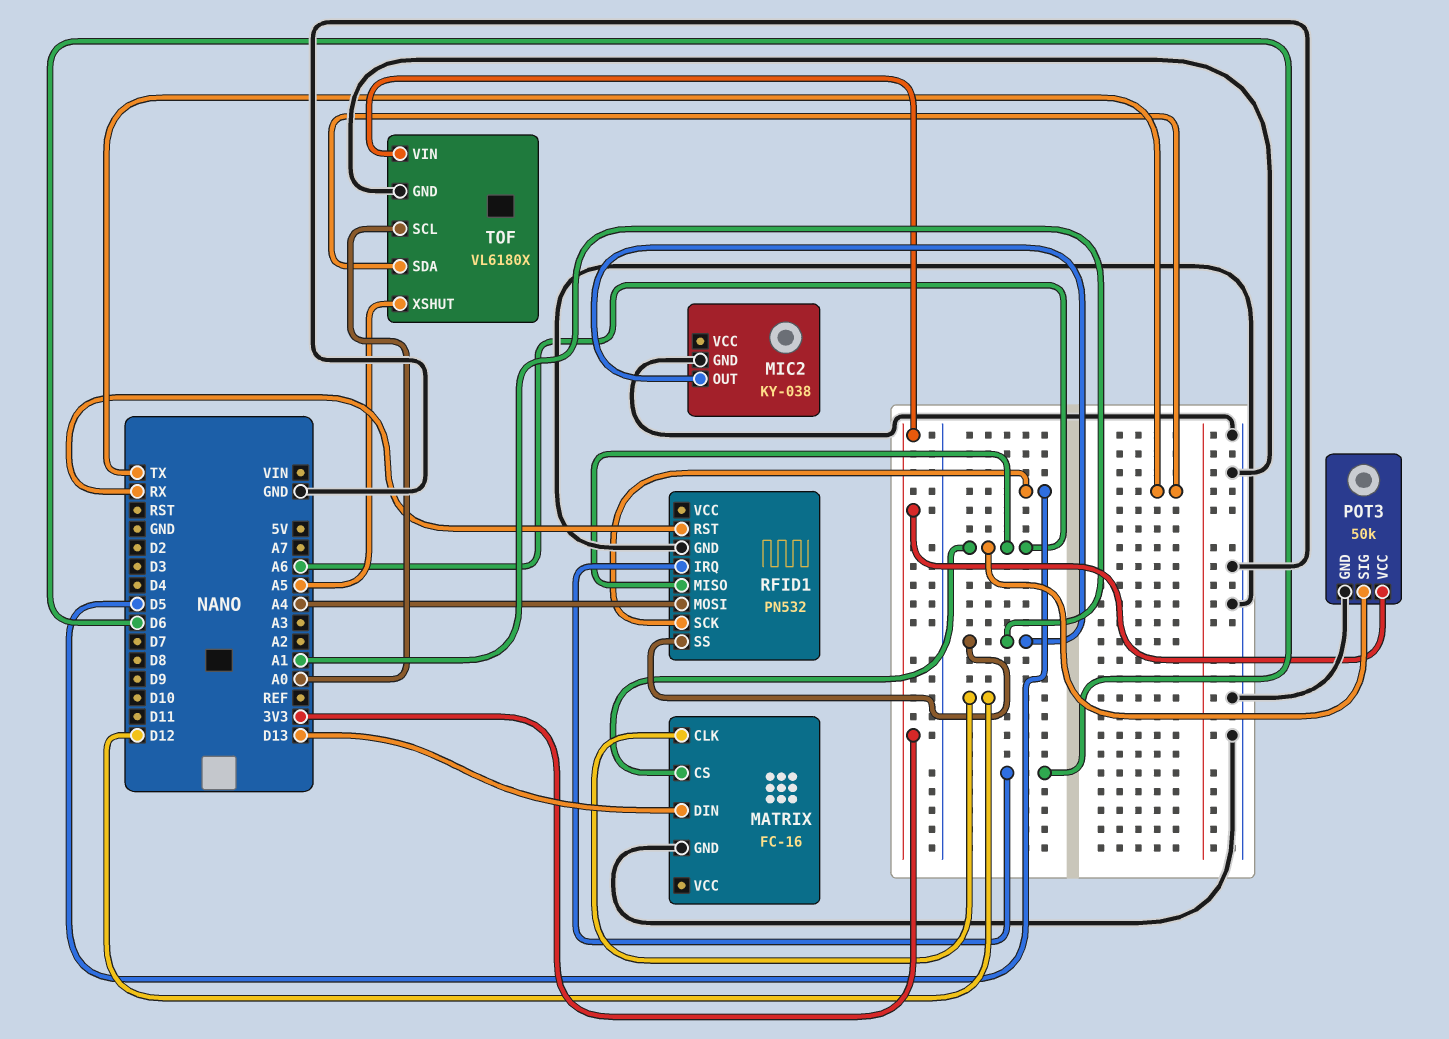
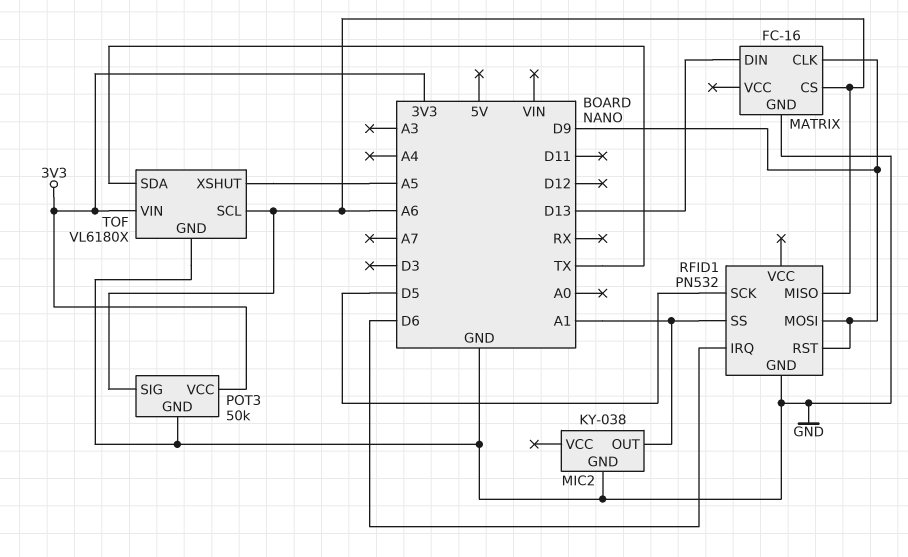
MATRIX pin CLK: D12 -> D9
RFID1 pin MOSI: A4 -> D9
RFID1 pin RST: RX -> D9
TOF pin SCL: A0 -> A6

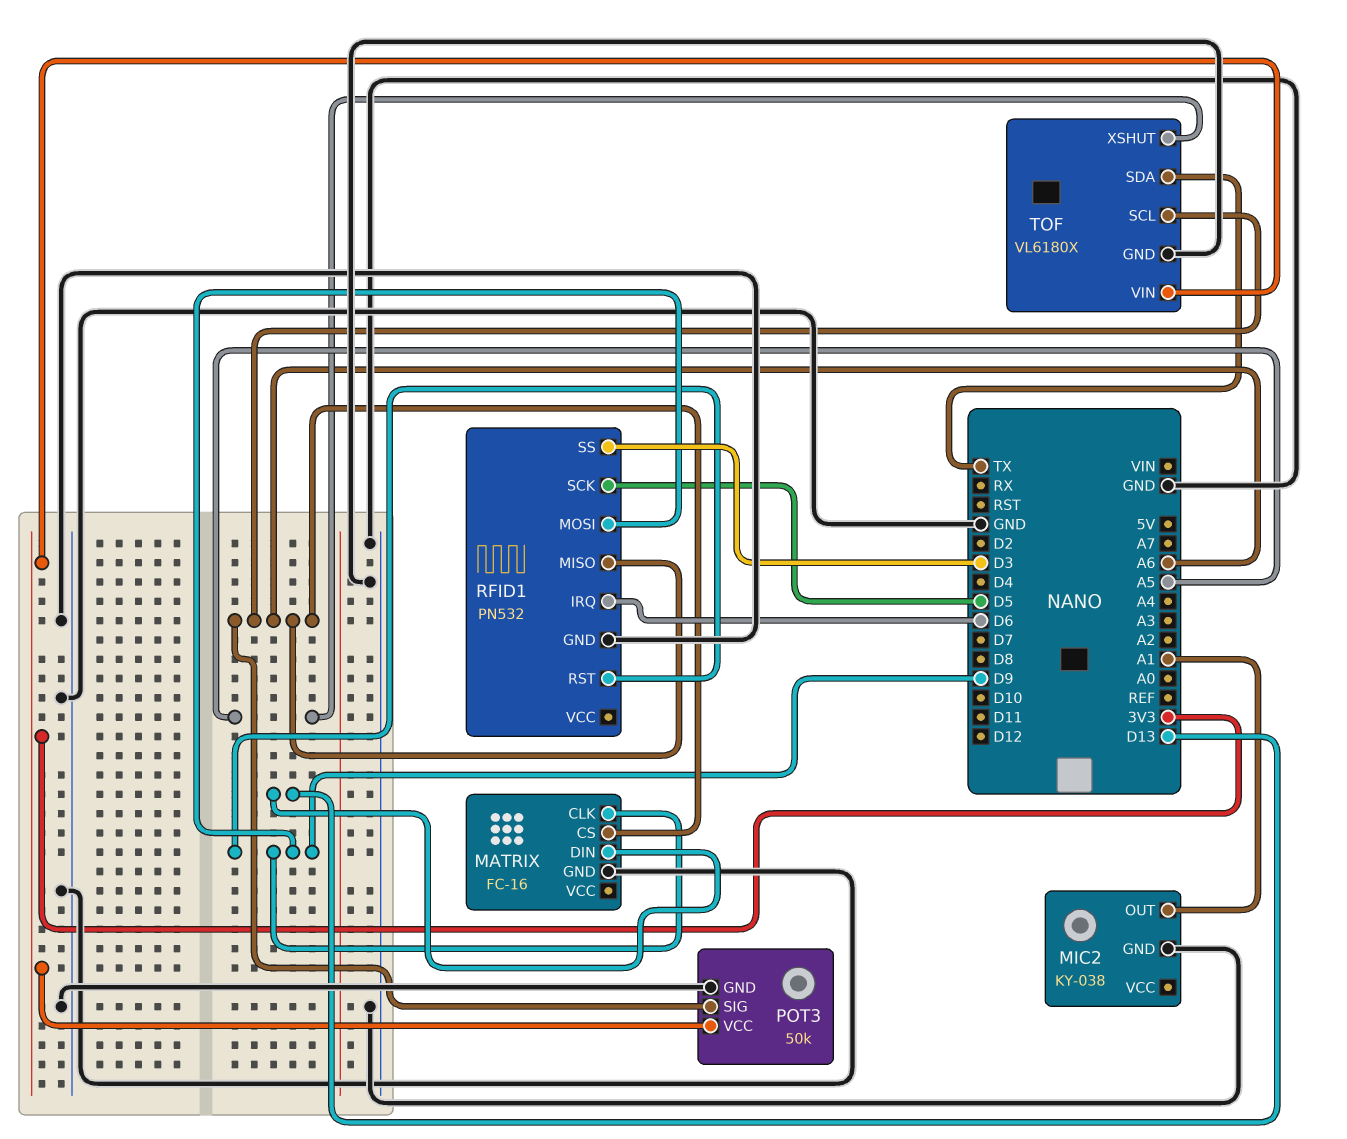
RFID1 pin SS: A1 -> D3

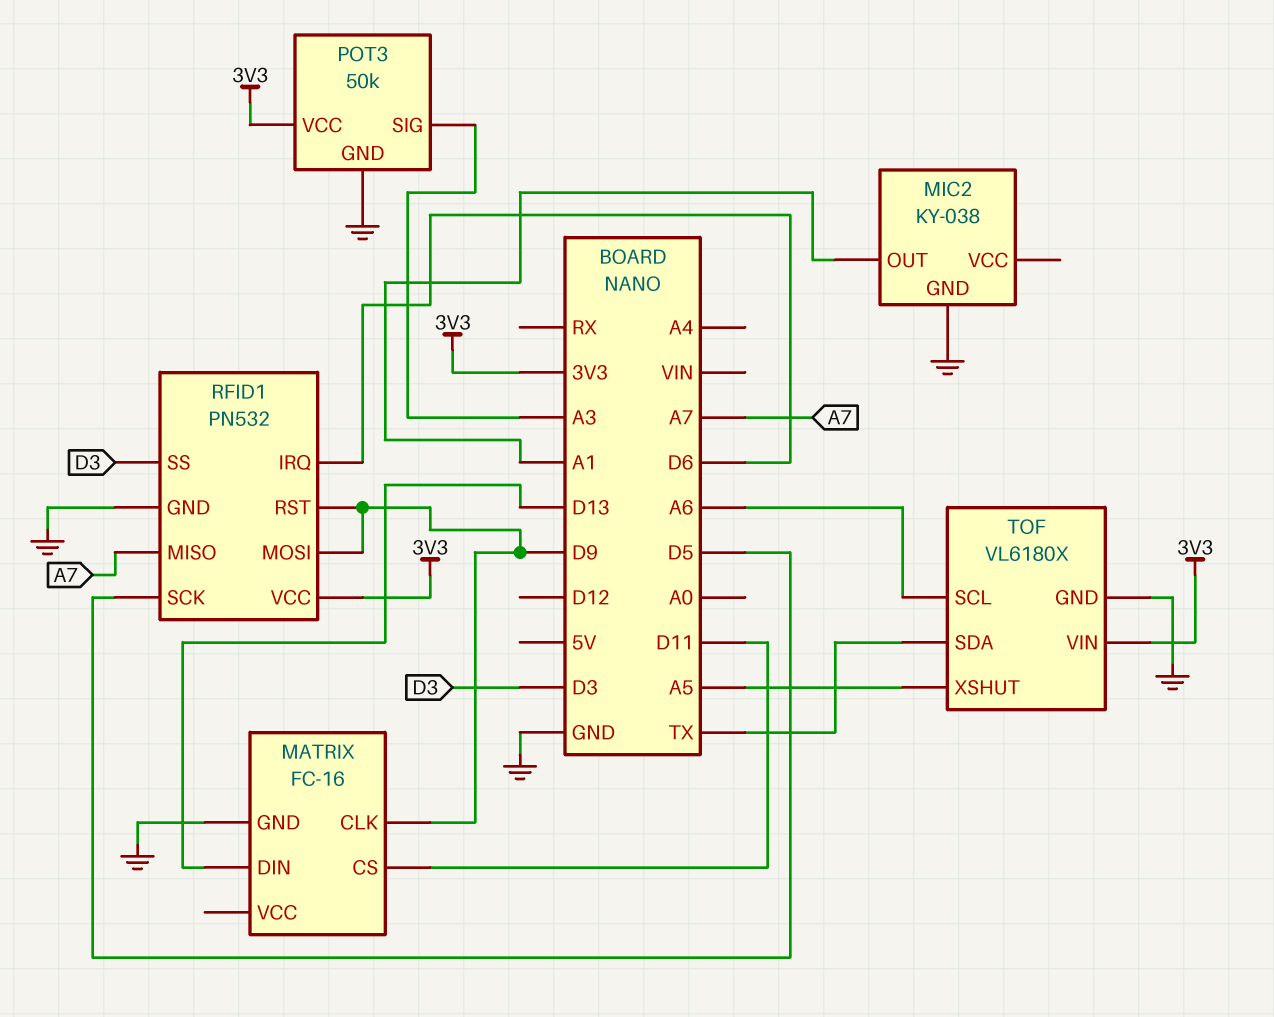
MATRIX pin CS: A6 -> D11
POT3 pin SIG: A6 -> A3
RFID1 pin MISO: A6 -> A7
RFID1 pin VCC: none -> 3V3

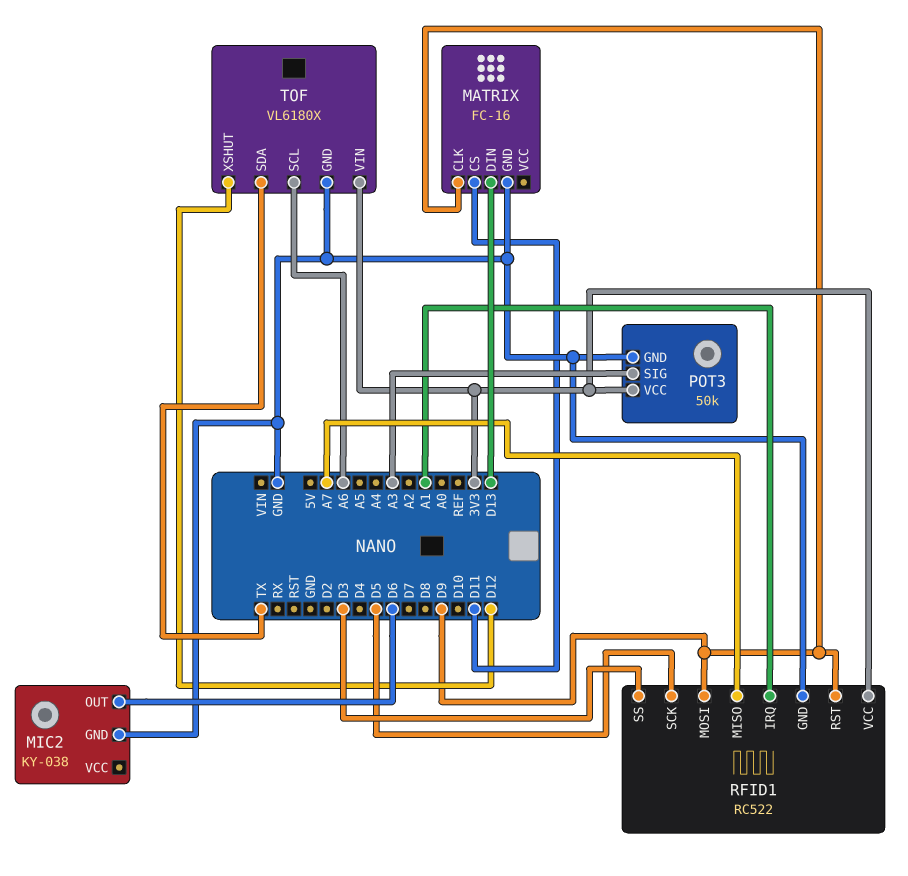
MIC2 pin OUT: A1 -> D6
RFID1: PN532 -> RC522
RFID1 pin IRQ: D6 -> A1
TOF pin XSHUT: A5 -> D12

